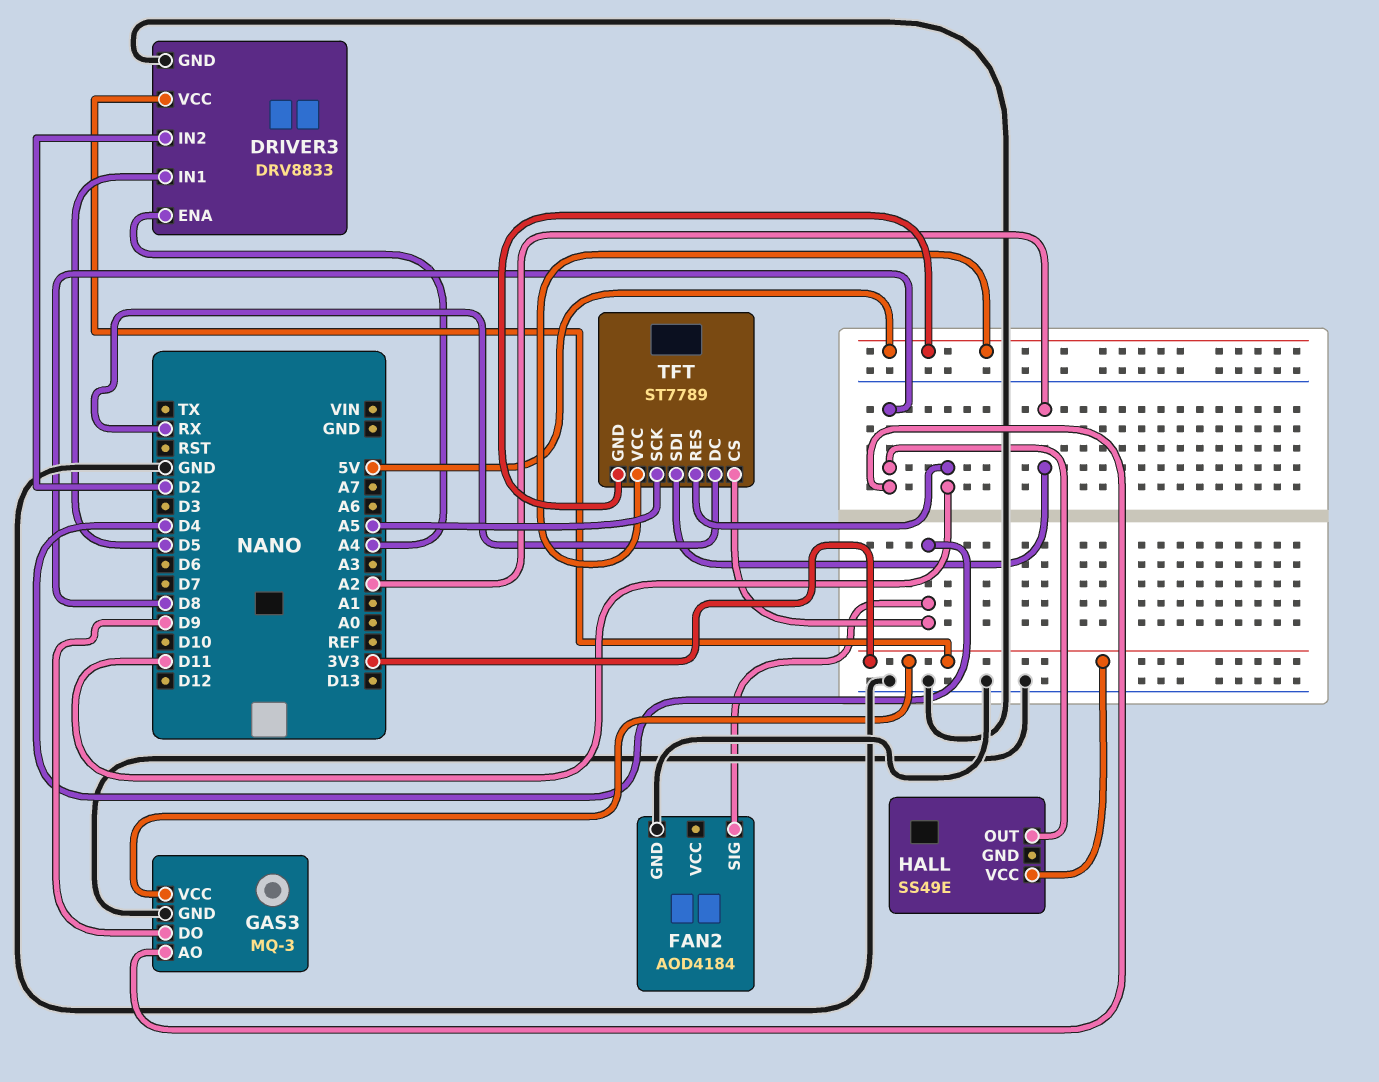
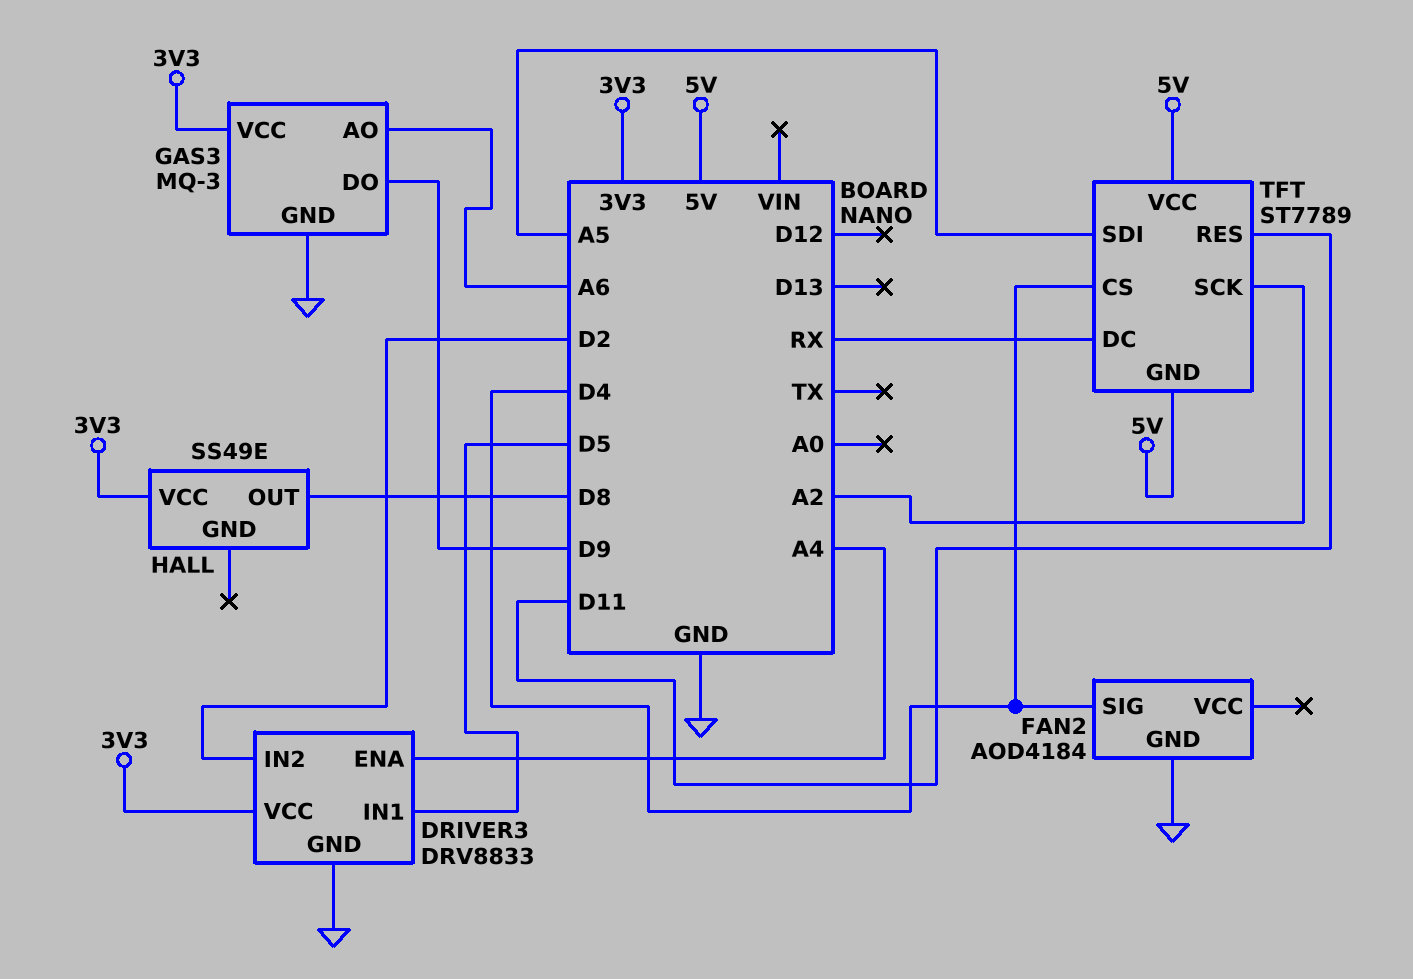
GAS3 pin AO: D8 -> A6
TFT pin SCK: A5 -> A2
TFT pin SDI: A2 -> A5

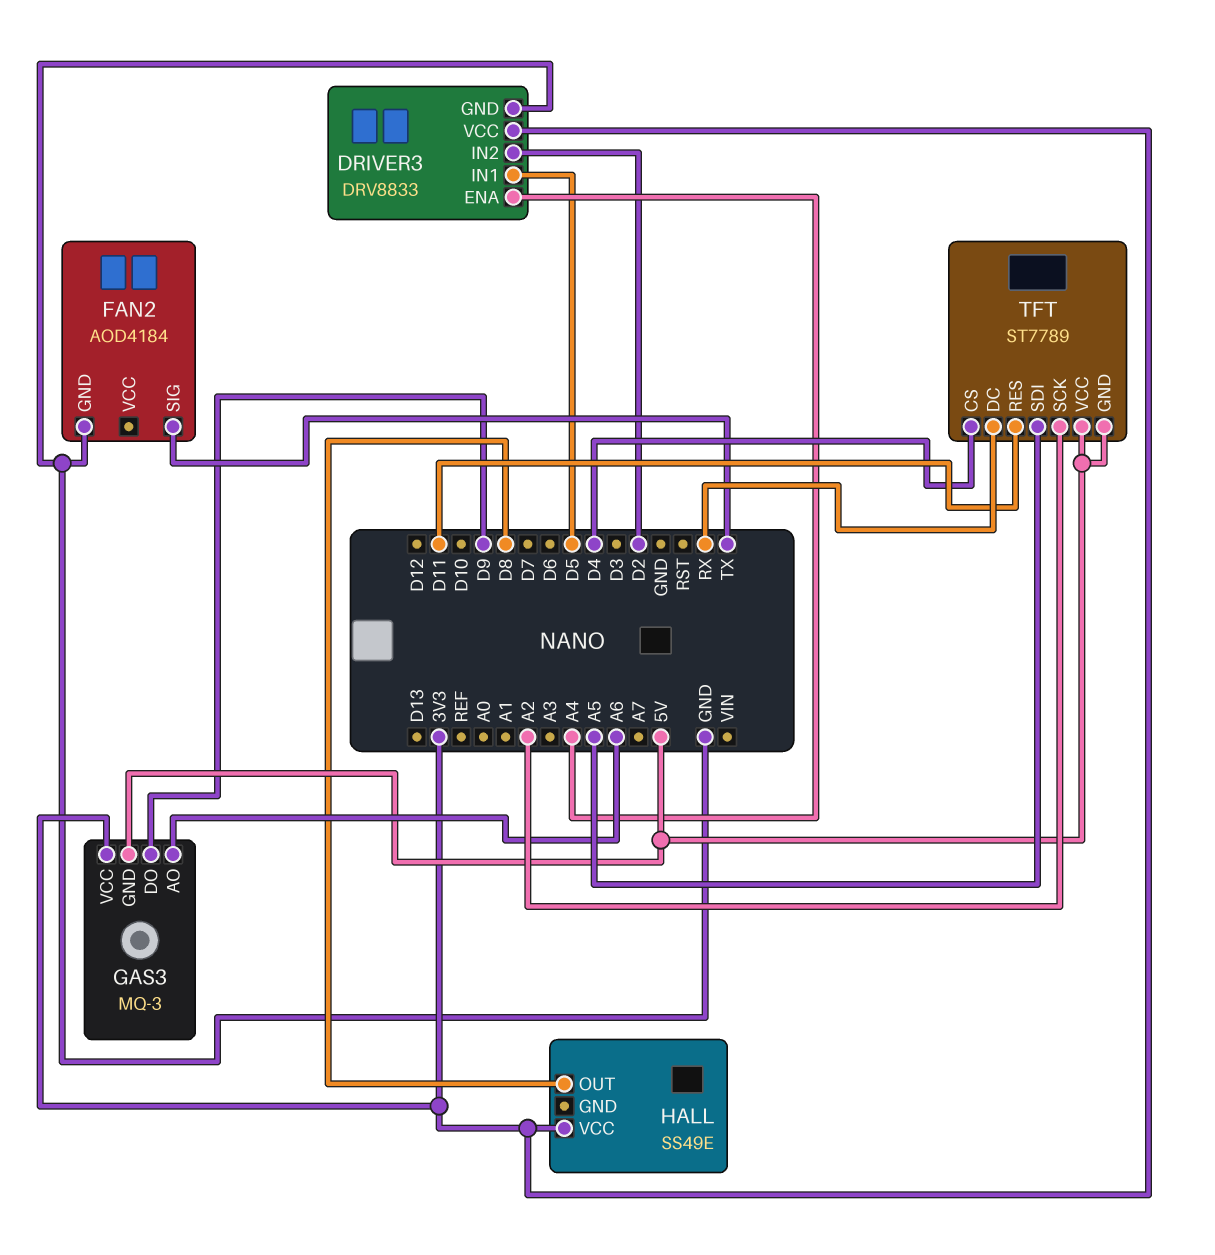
FAN2 pin SIG: D4 -> TX
GAS3 pin GND: GND -> 5V

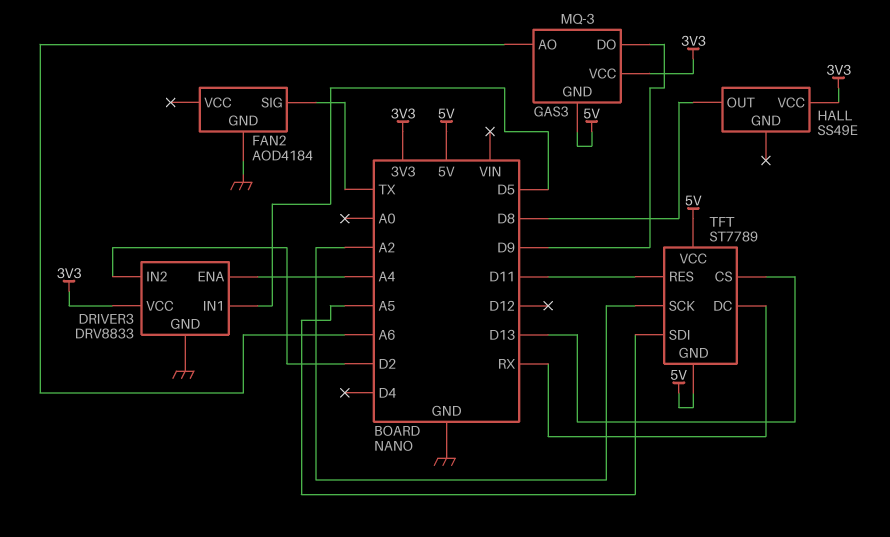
TFT pin CS: D4 -> D13

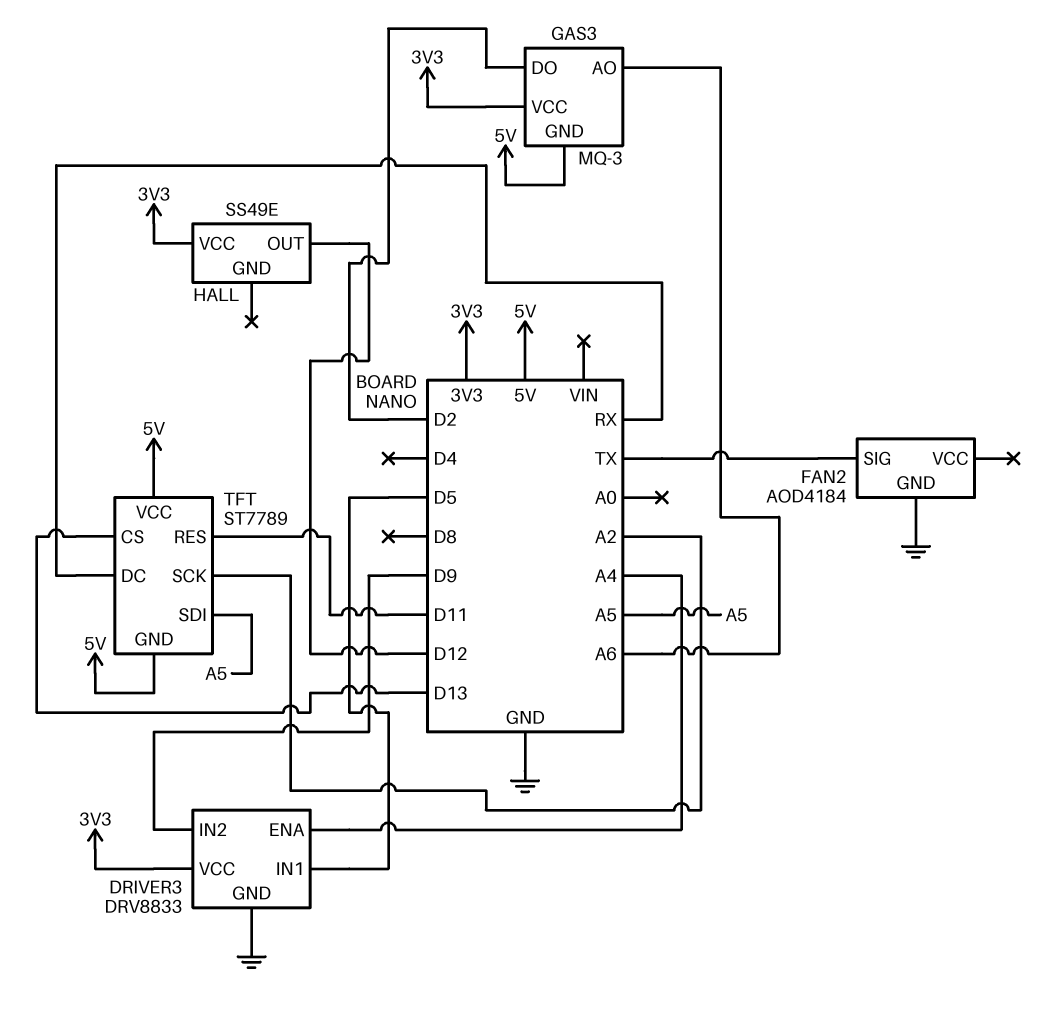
DRIVER3 pin IN2: D2 -> D9
GAS3 pin DO: D9 -> D2
HALL pin OUT: D8 -> D12

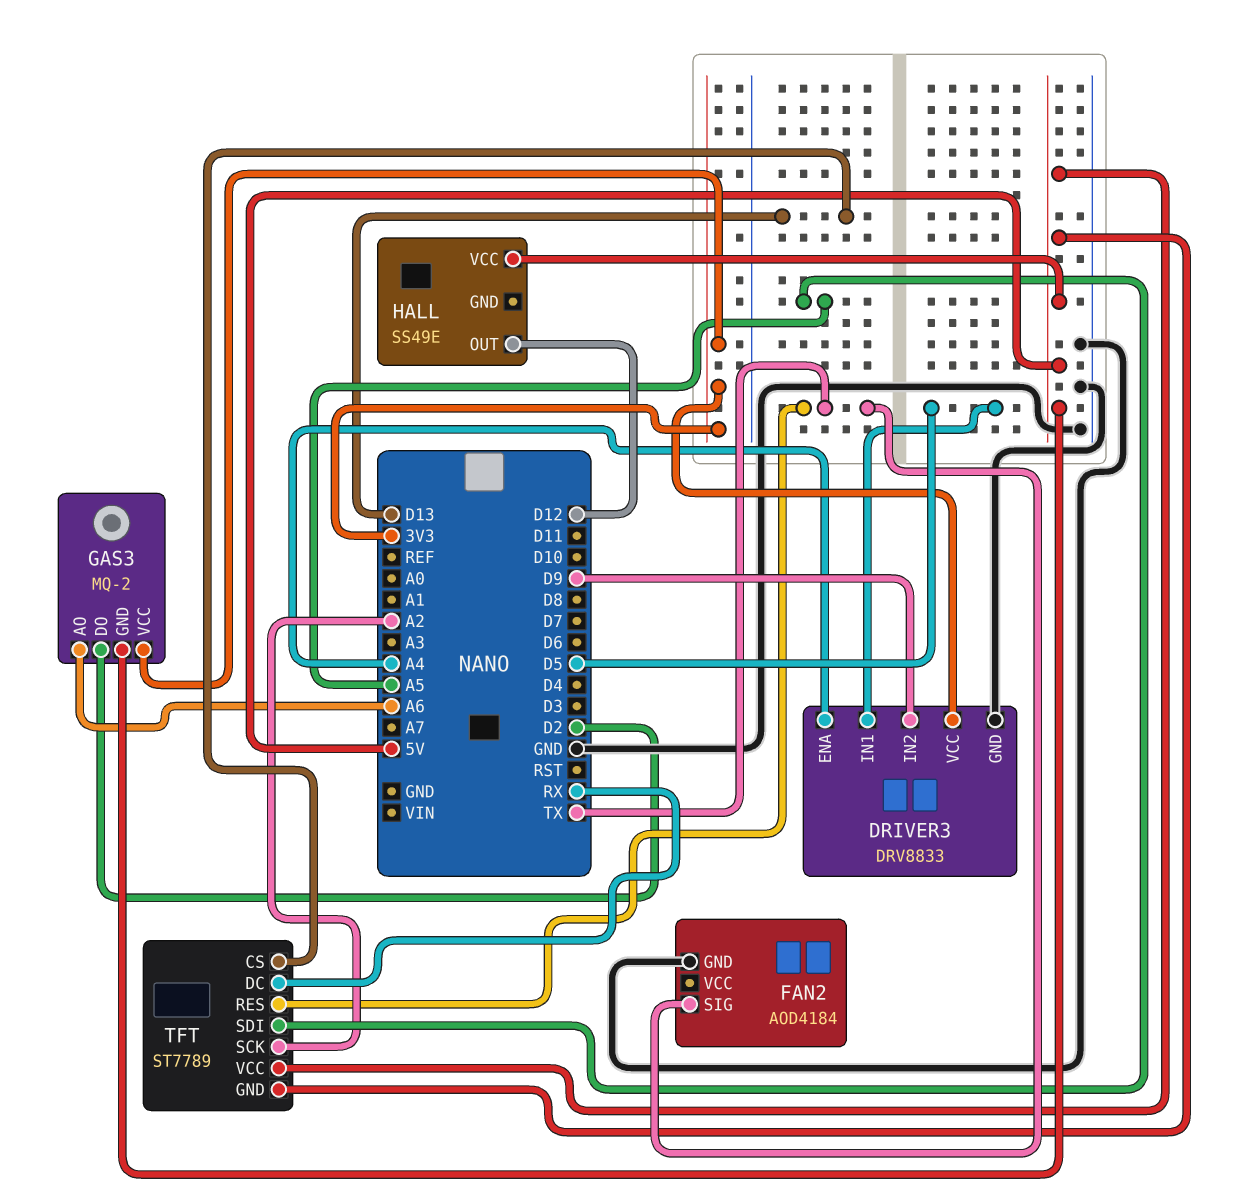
GAS3: MQ-3 -> MQ-2
HALL pin VCC: 3V3 -> 5V
TFT pin RES: D11 -> TX

